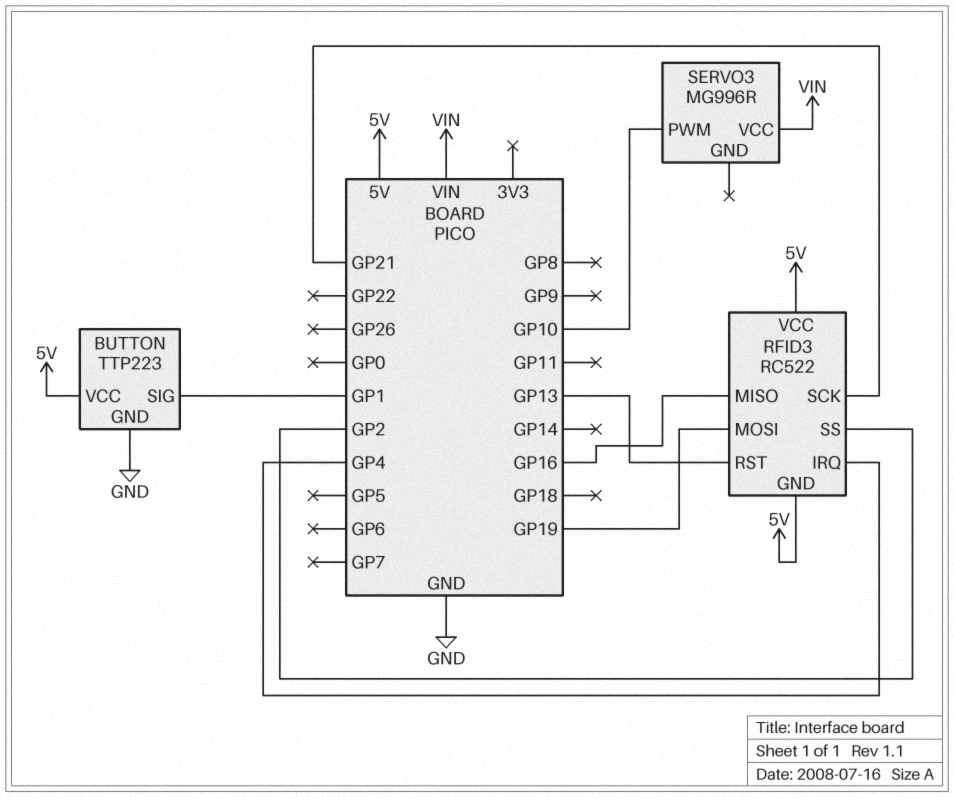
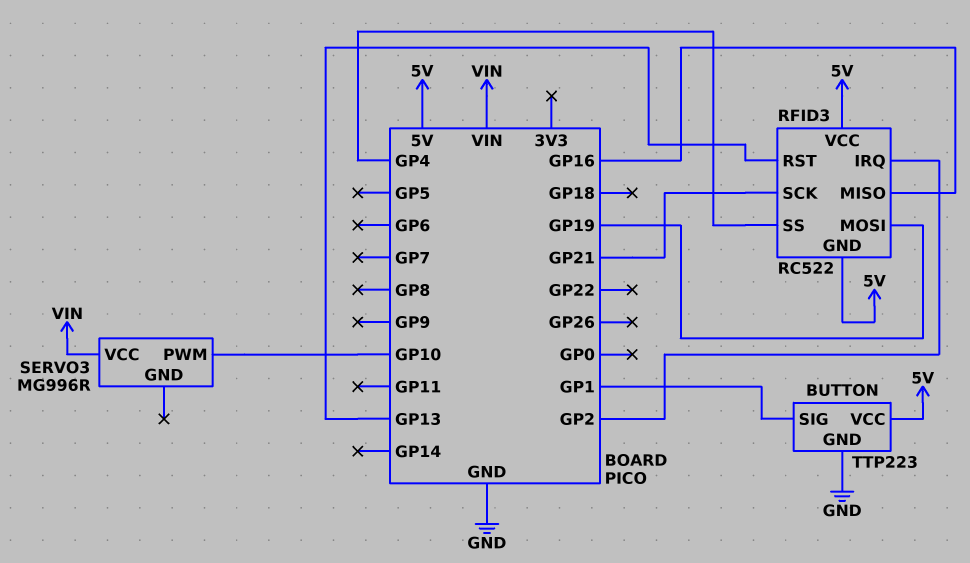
RFID3 pin IRQ: GP4 -> GP2
RFID3 pin SS: GP2 -> GP4

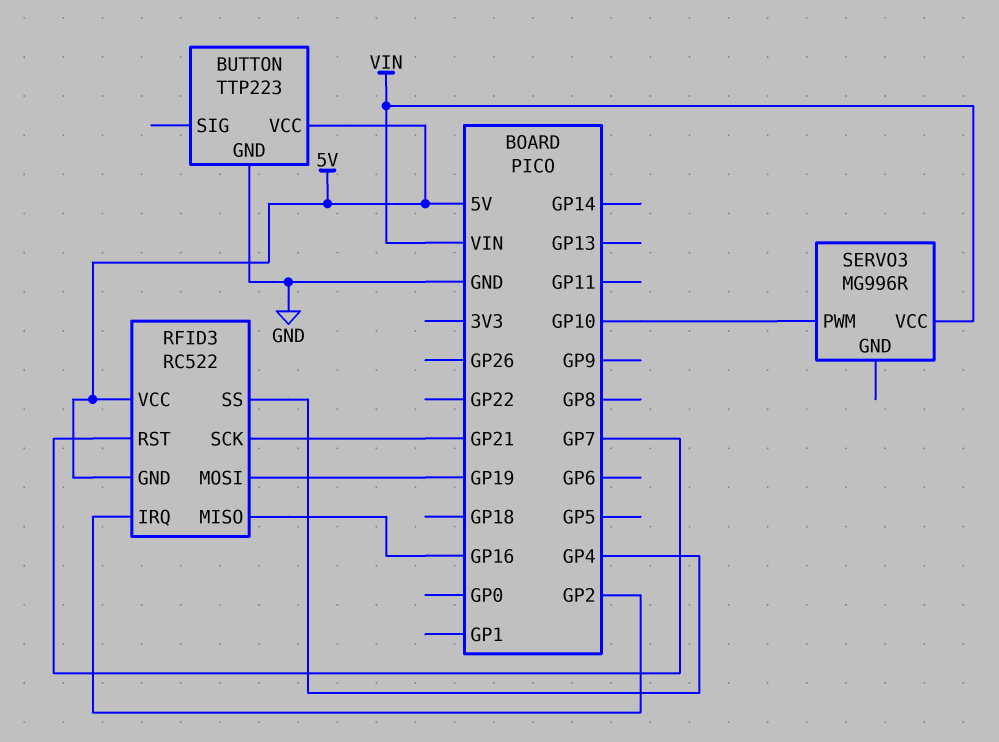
BUTTON pin SIG: GP1 -> none
RFID3 pin RST: GP13 -> GP7

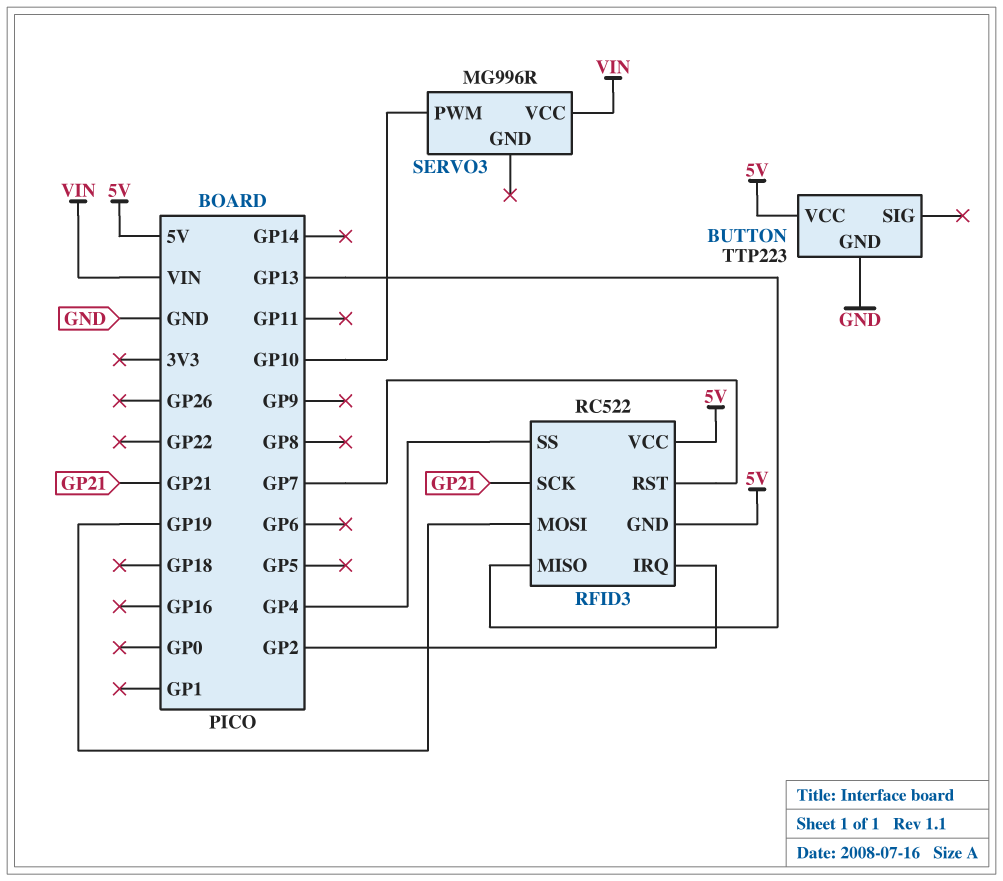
RFID3 pin MISO: GP16 -> GP13

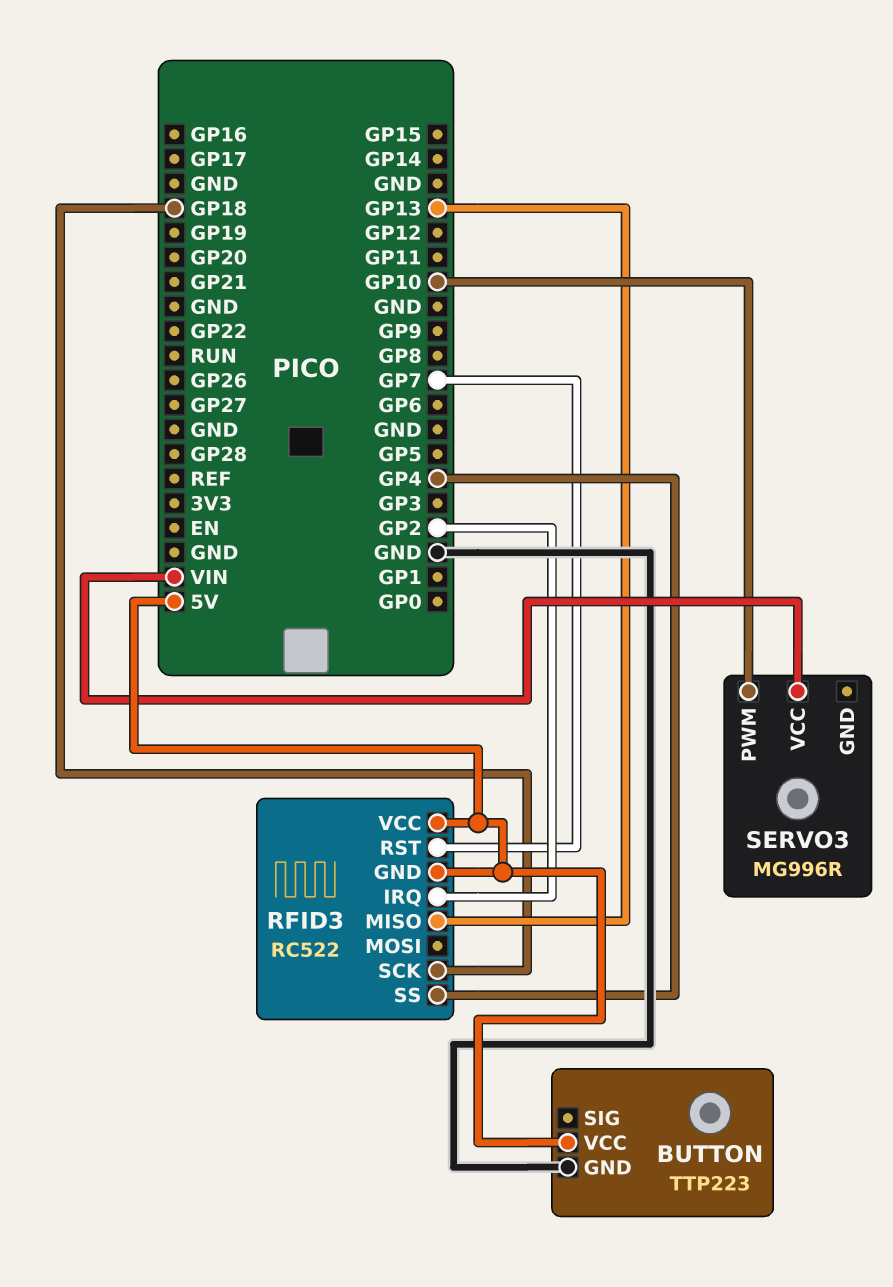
RFID3 pin MOSI: GP19 -> none
RFID3 pin SCK: GP21 -> GP18

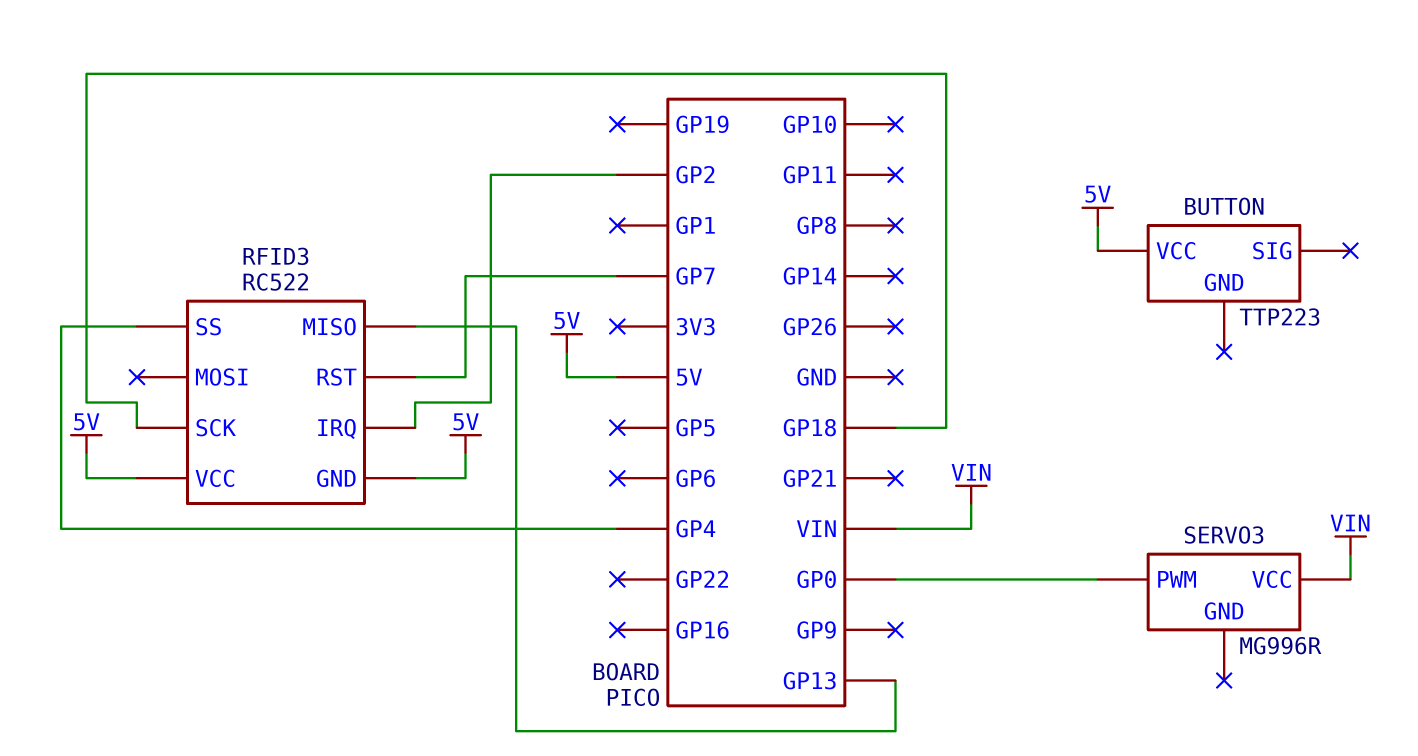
BUTTON pin GND: GND -> none
SERVO3 pin PWM: GP10 -> GP0

